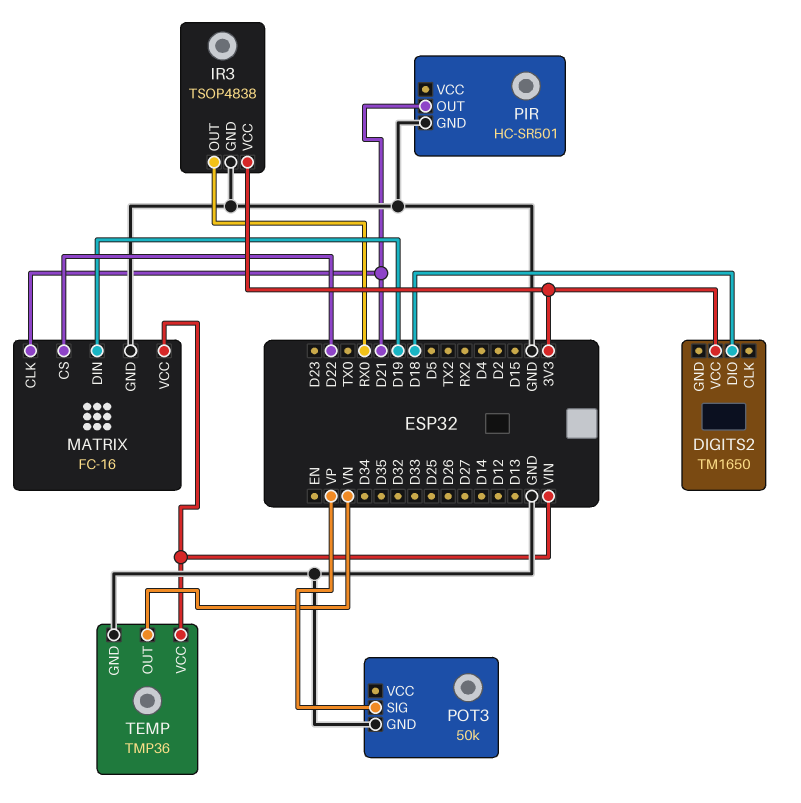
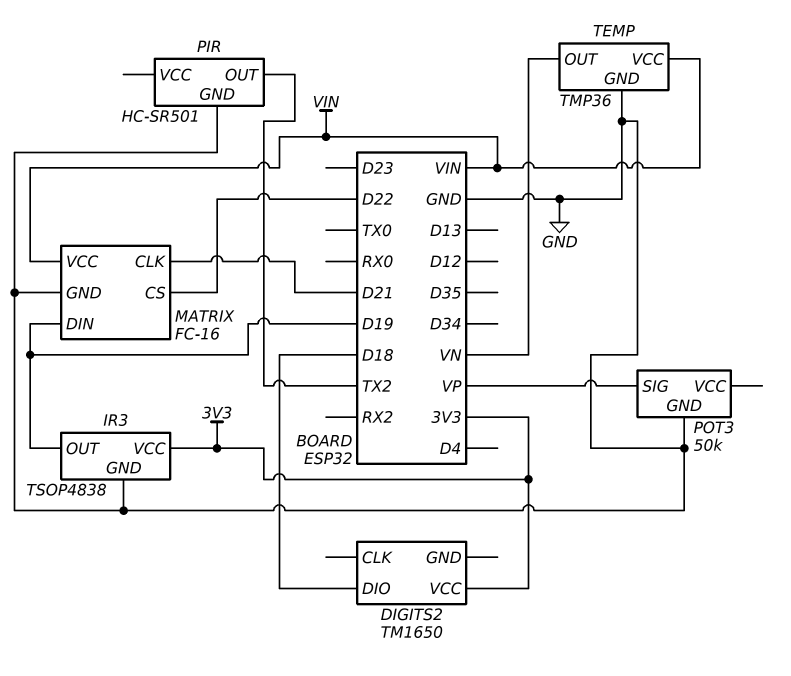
IR3 pin OUT: RX0 -> D19
PIR pin OUT: D21 -> TX2

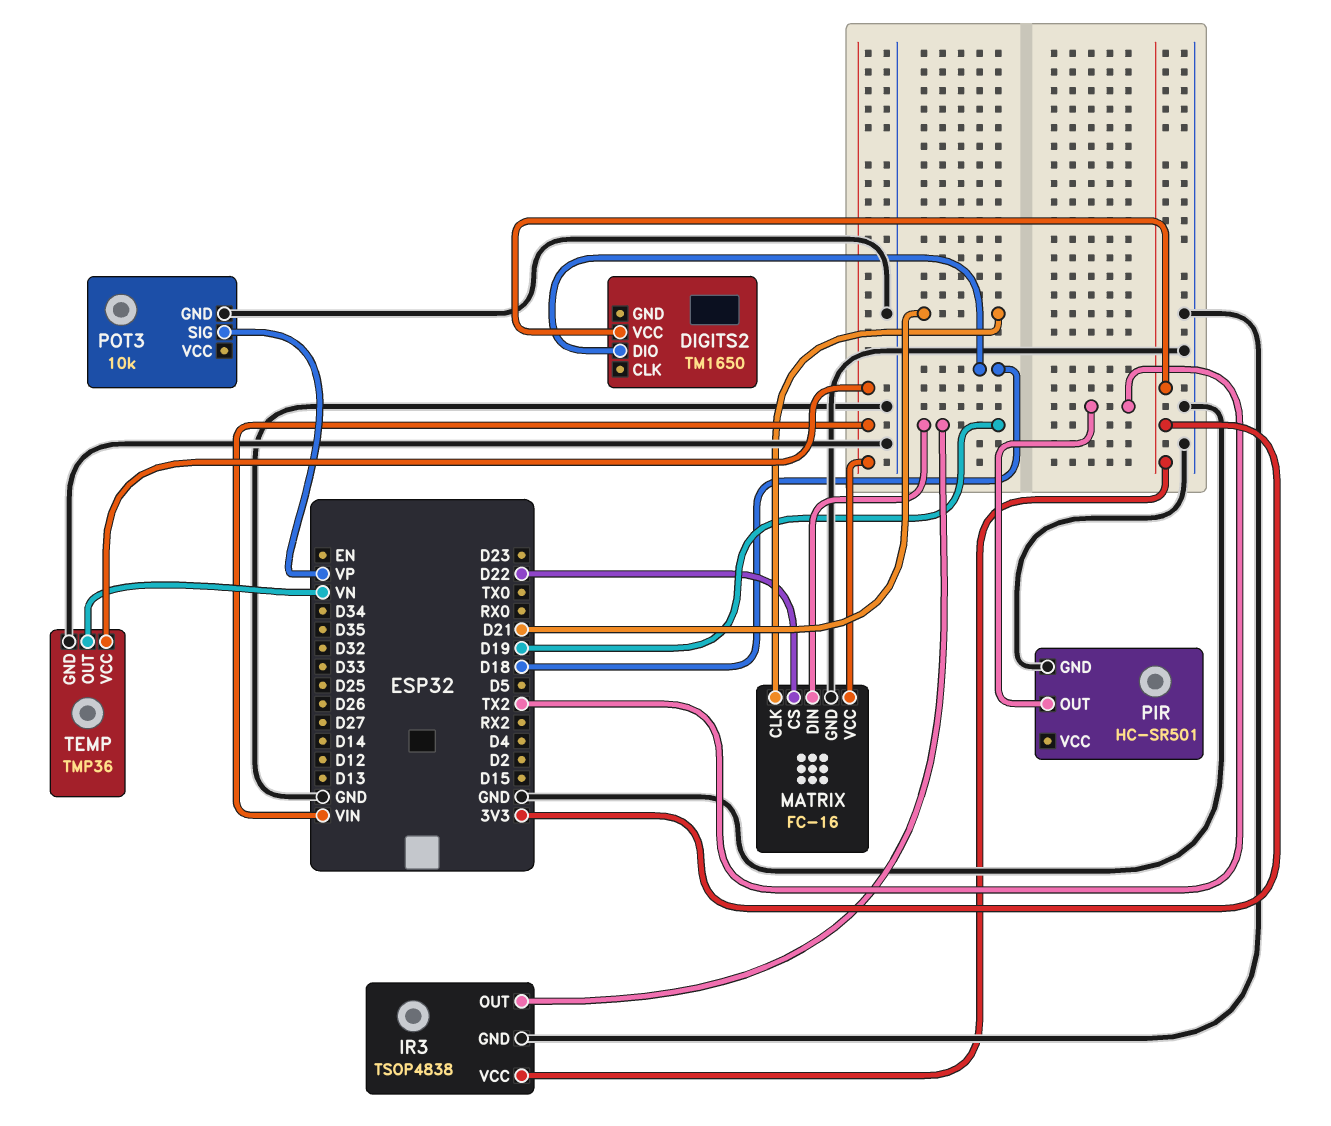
POT3: 50k -> 10k

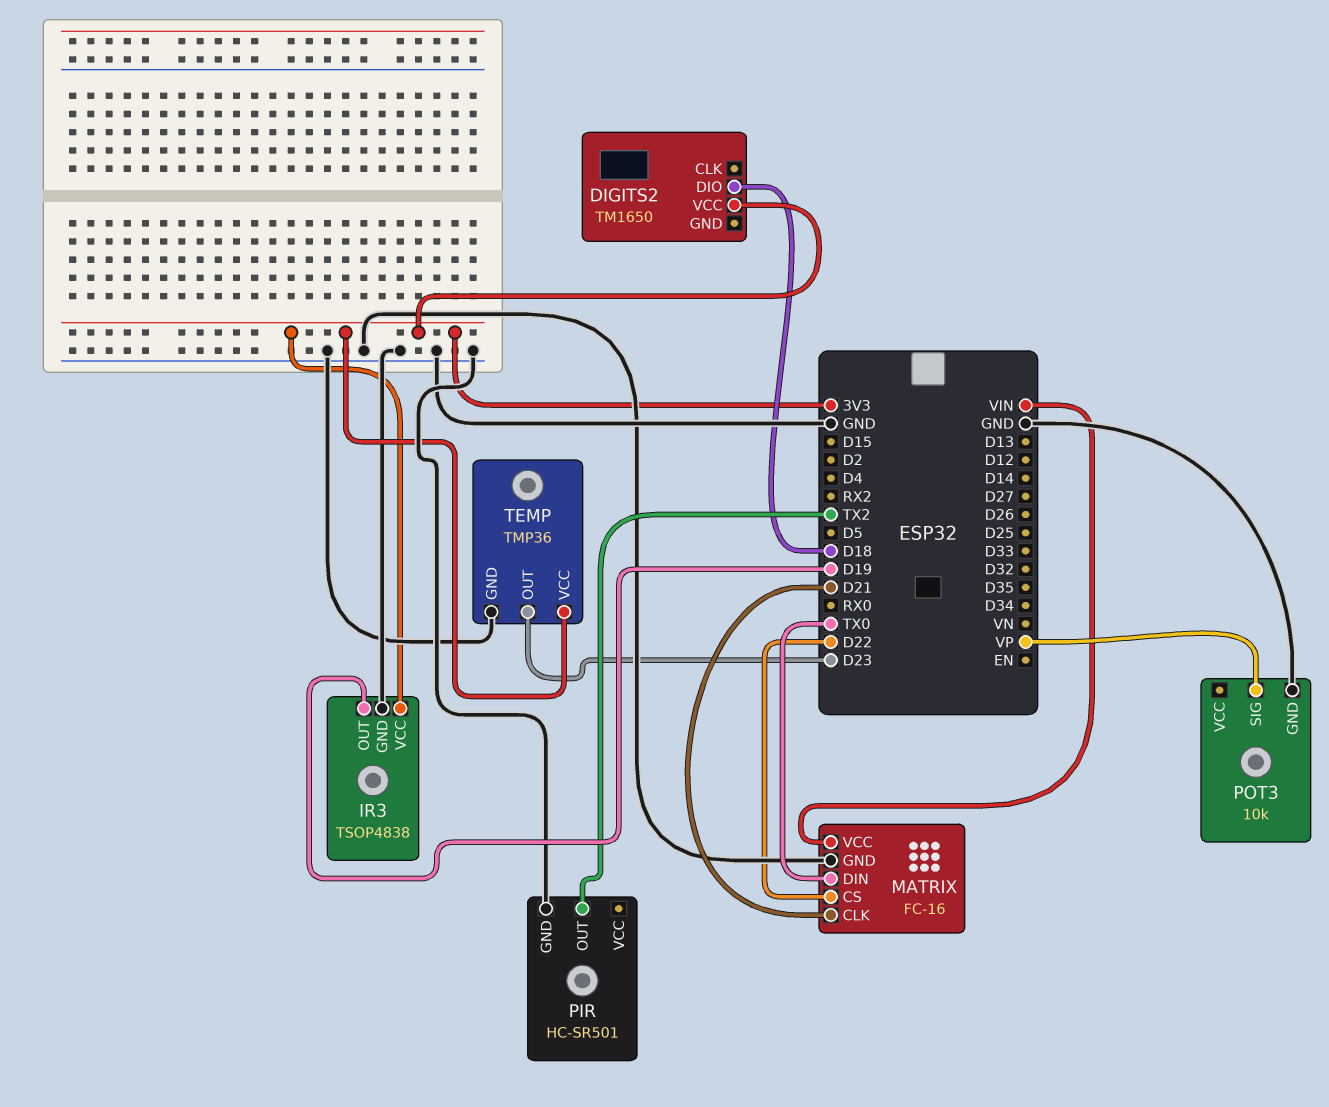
MATRIX pin DIN: D19 -> TX0
TEMP pin OUT: VN -> D23
TEMP pin VCC: VIN -> 3V3

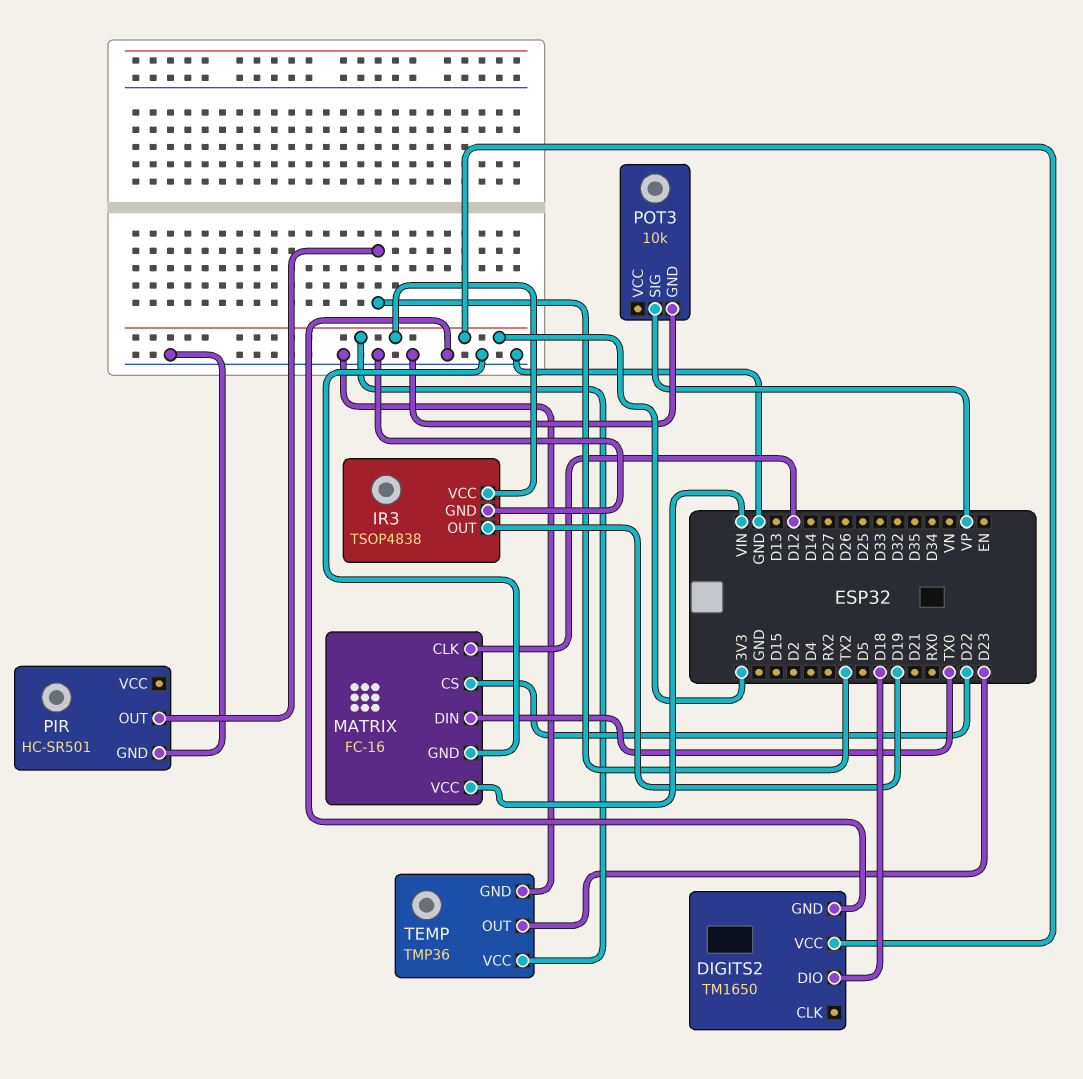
DIGITS2 pin GND: none -> GND
MATRIX pin CLK: D21 -> D12

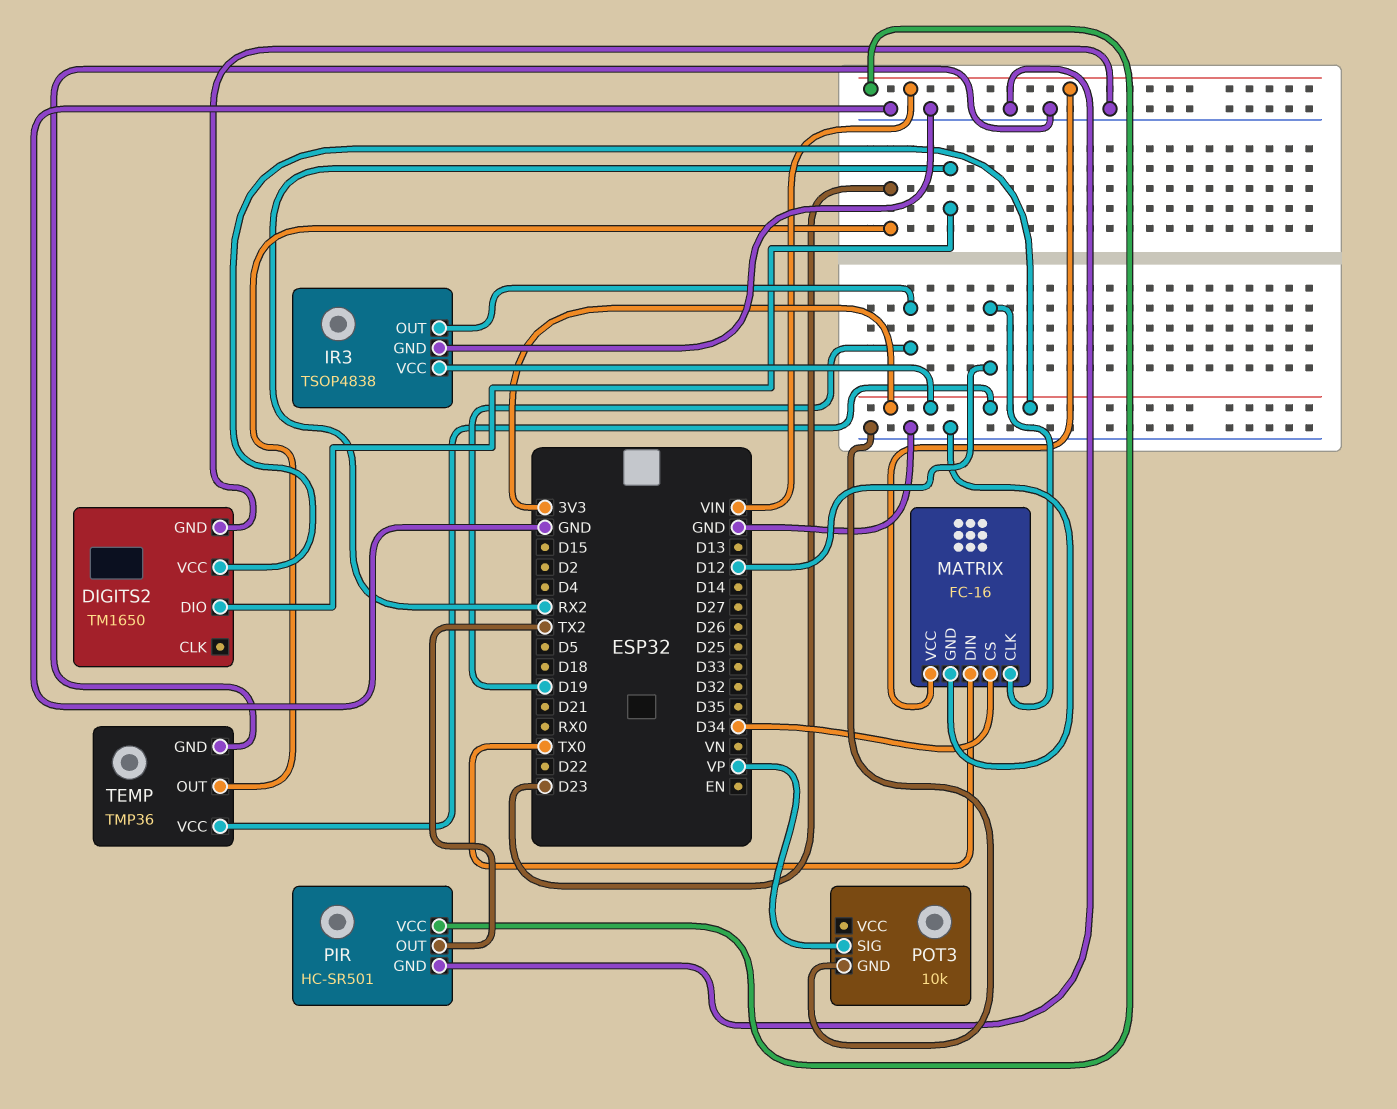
DIGITS2 pin DIO: D18 -> RX2
MATRIX pin CS: D22 -> D34
PIR pin VCC: none -> VIN

